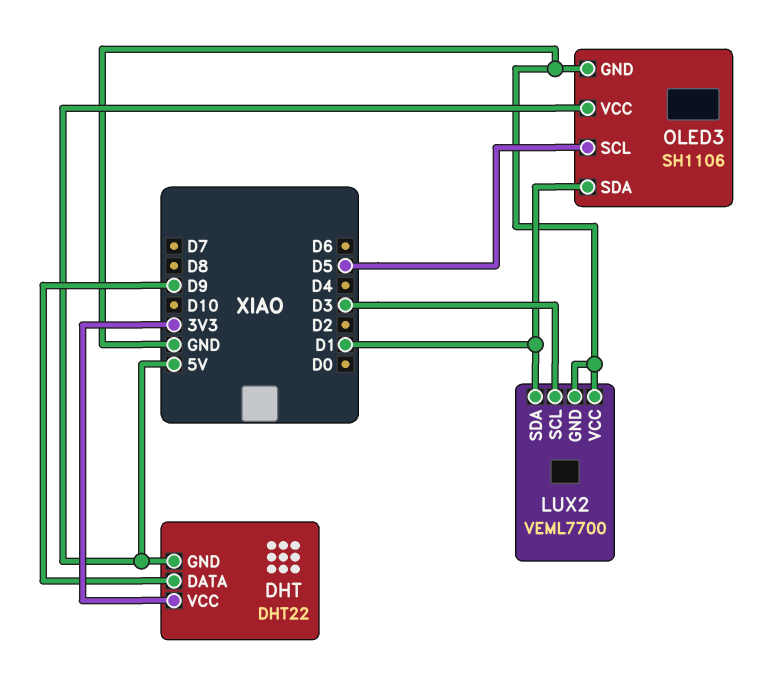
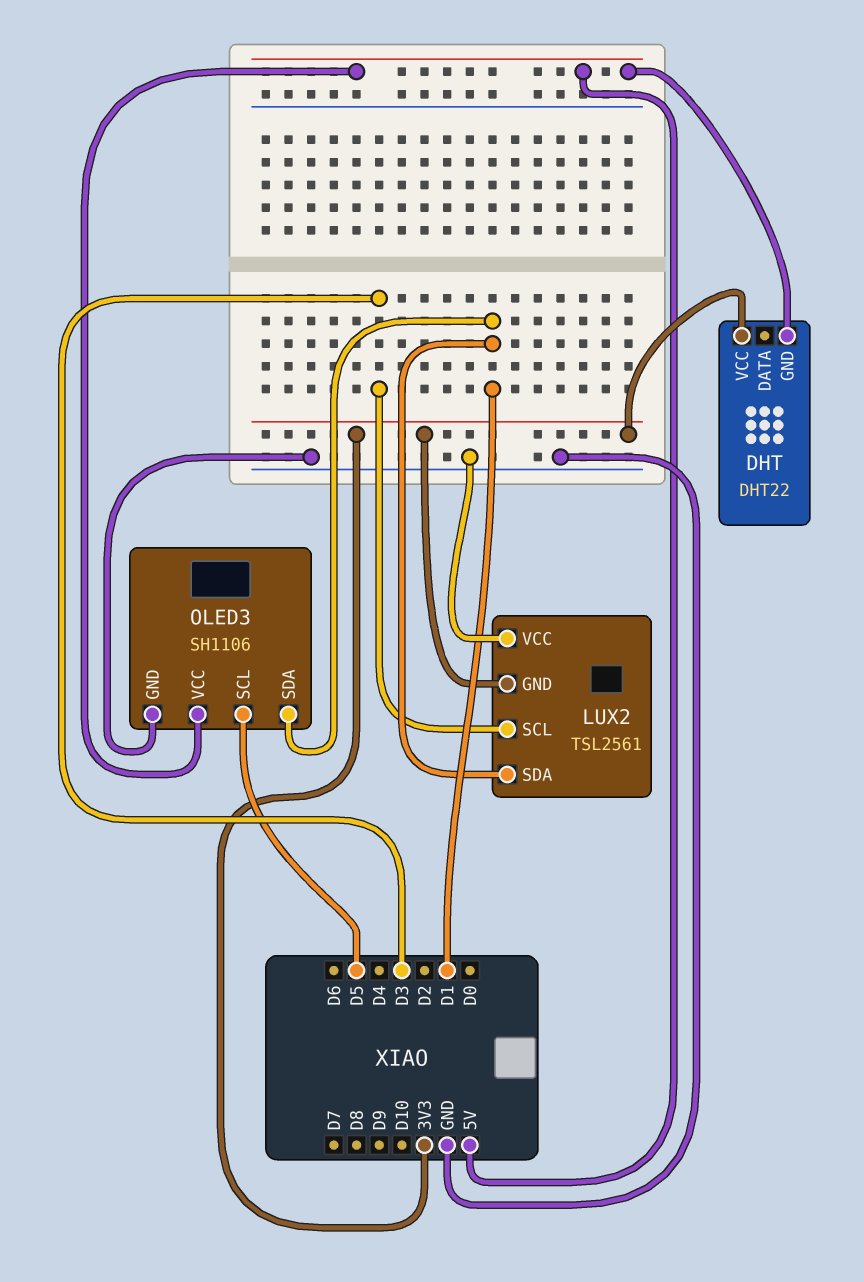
DHT pin DATA: D9 -> none
LUX2: VEML7700 -> TSL2561
LUX2 pin GND: GND -> 3V3

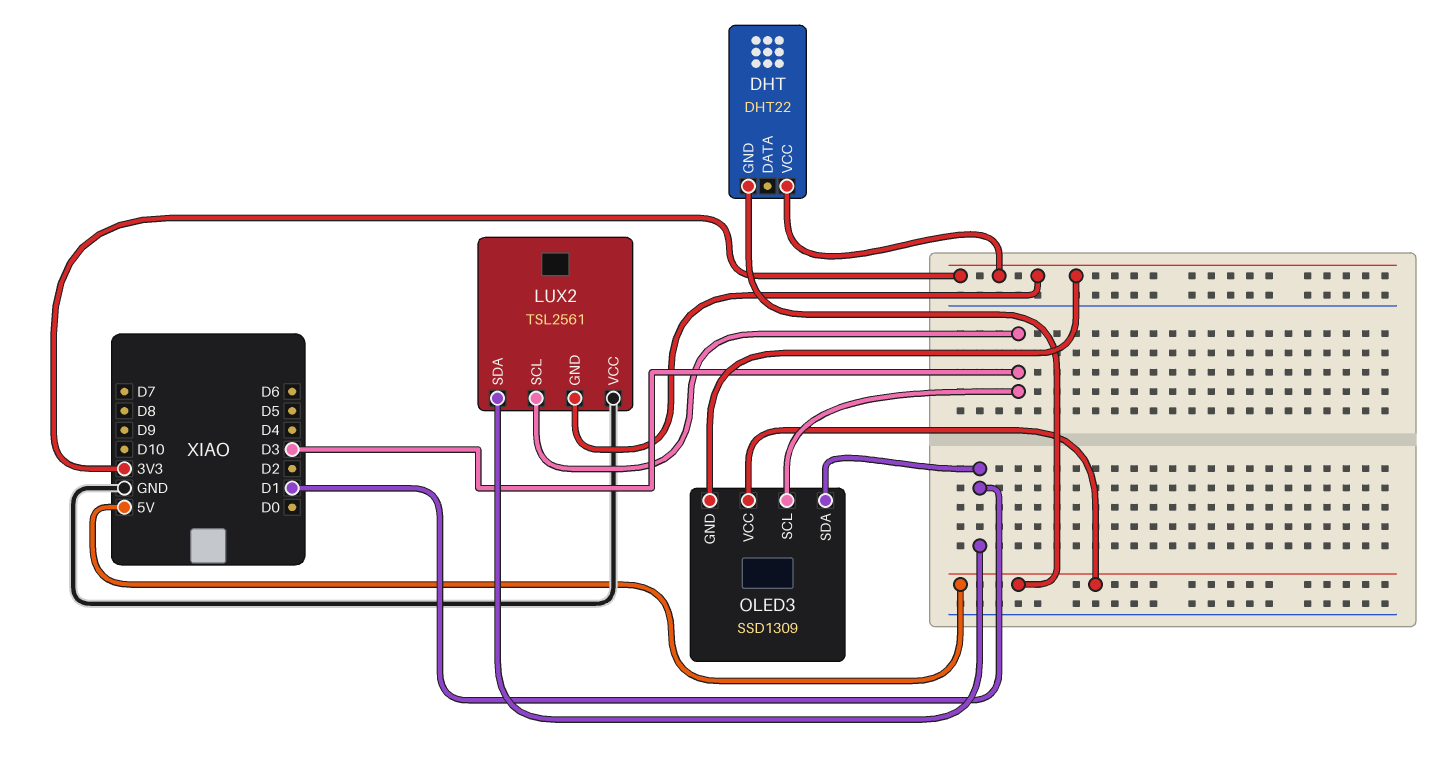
OLED3: SH1106 -> SSD1309
OLED3 pin GND: GND -> 3V3
OLED3 pin SCL: D5 -> D3

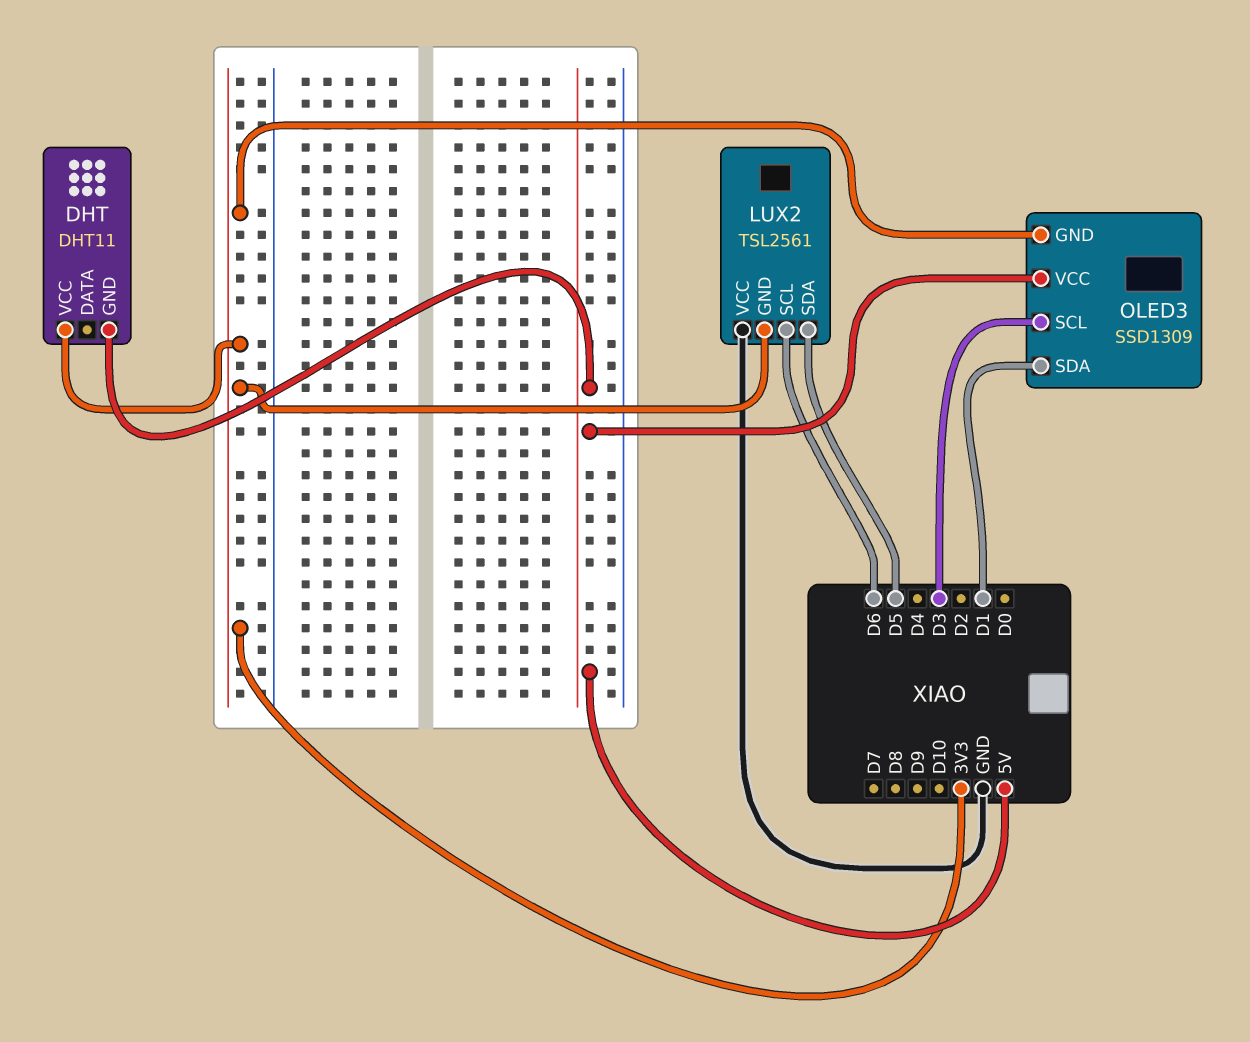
DHT: DHT22 -> DHT11
LUX2 pin SCL: D3 -> D6
LUX2 pin SDA: D1 -> D5

